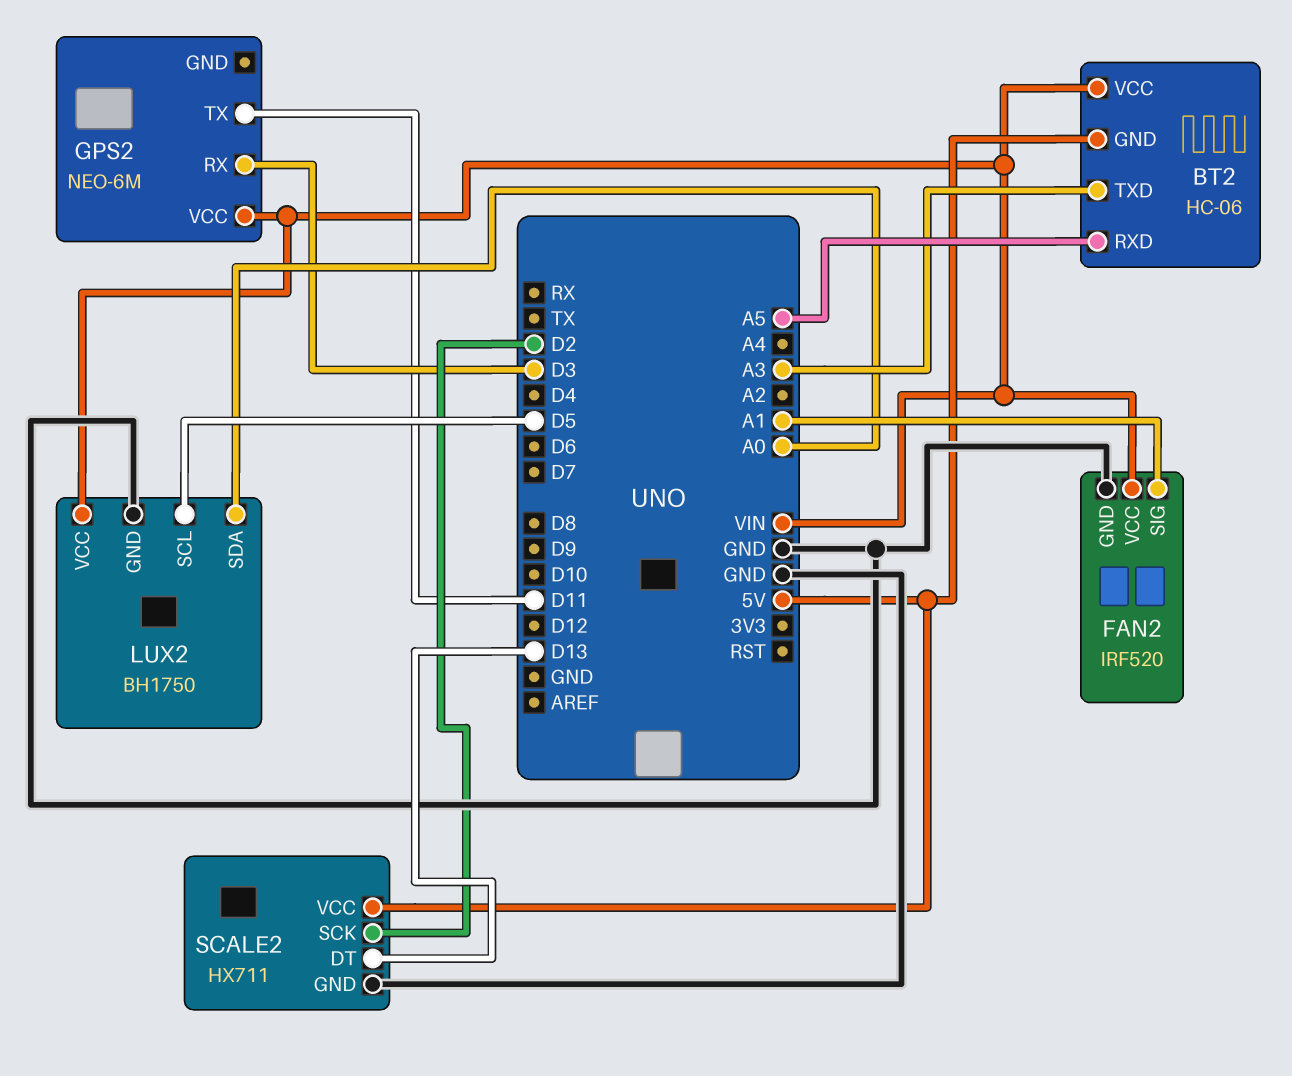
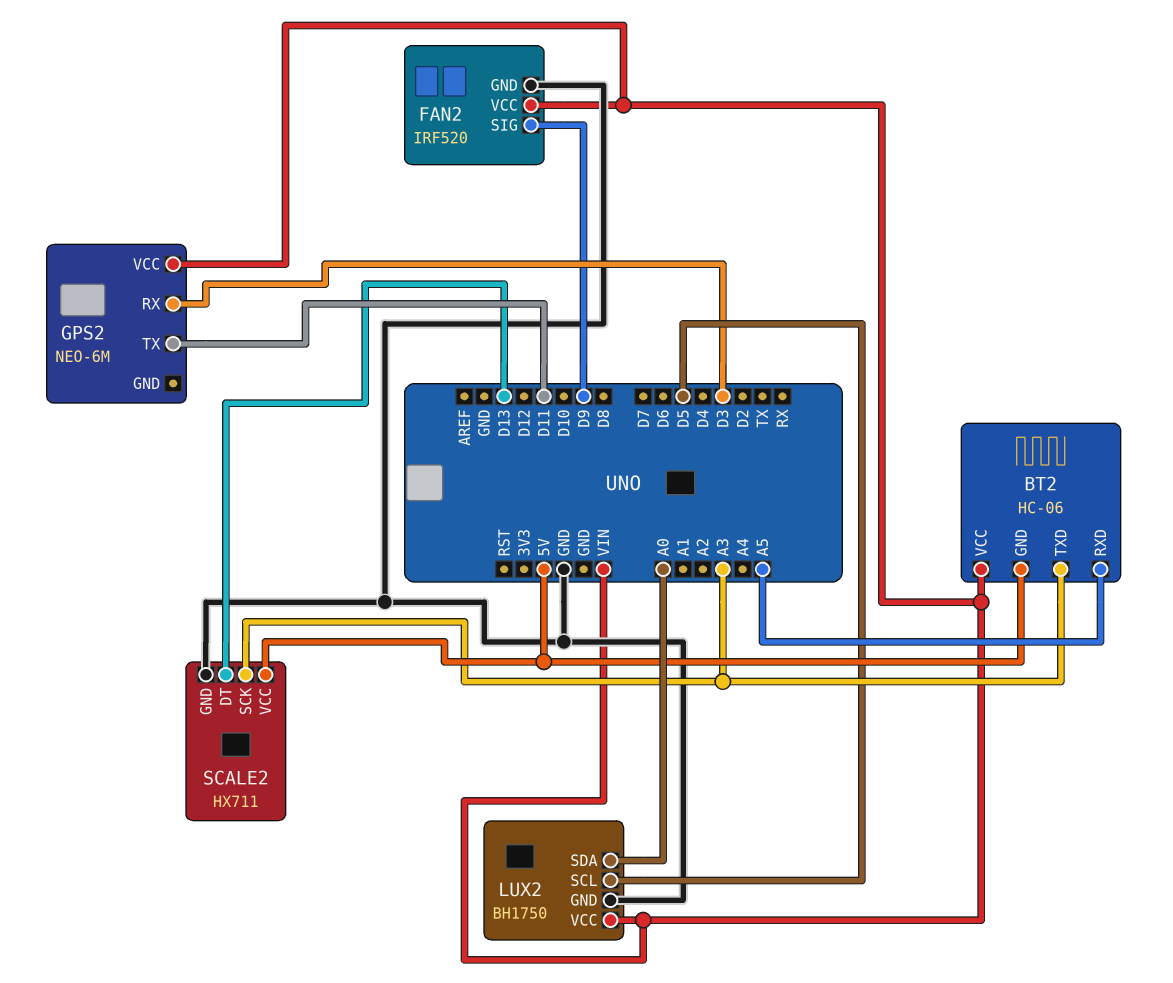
FAN2 pin SIG: A1 -> D9
SCALE2 pin SCK: D2 -> A3

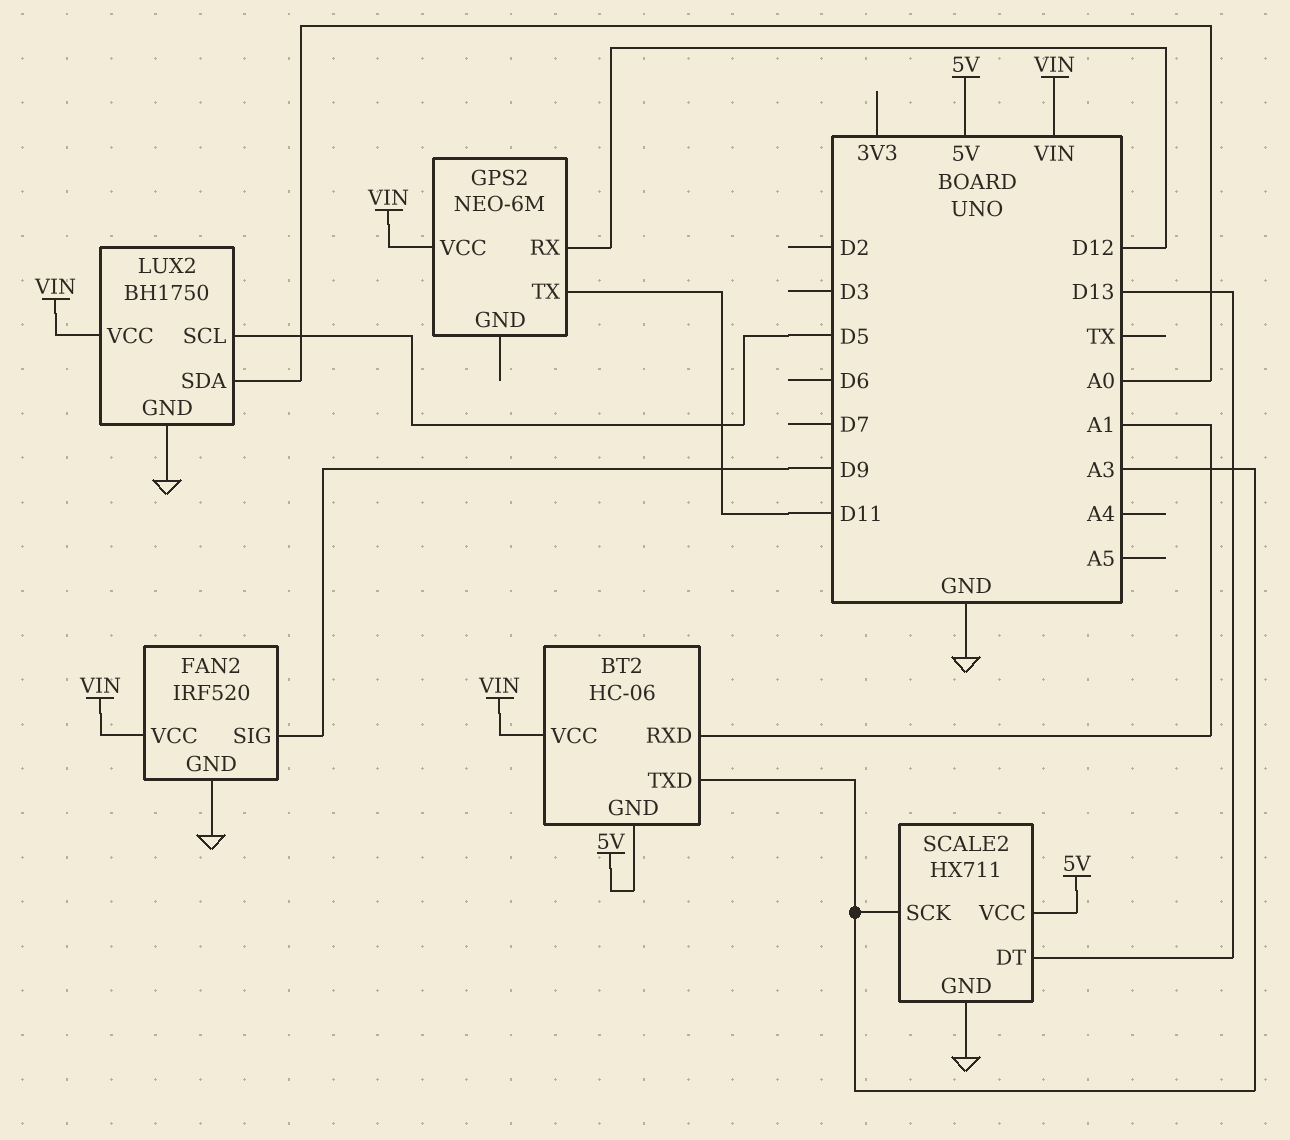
BT2 pin RXD: A5 -> A1
GPS2 pin RX: D3 -> D12

